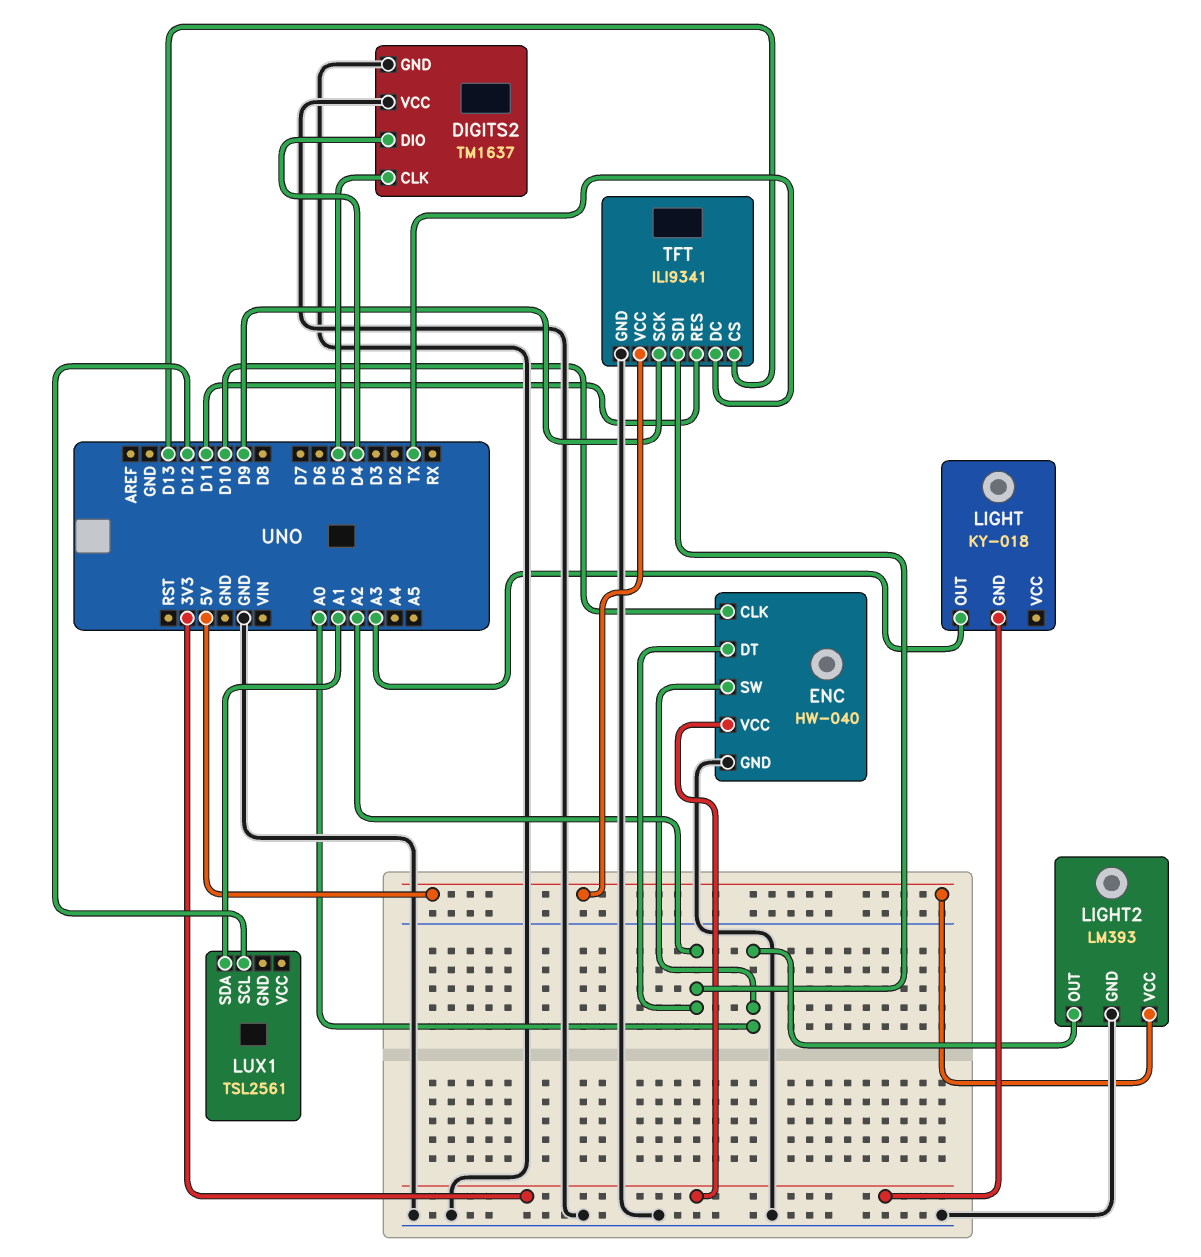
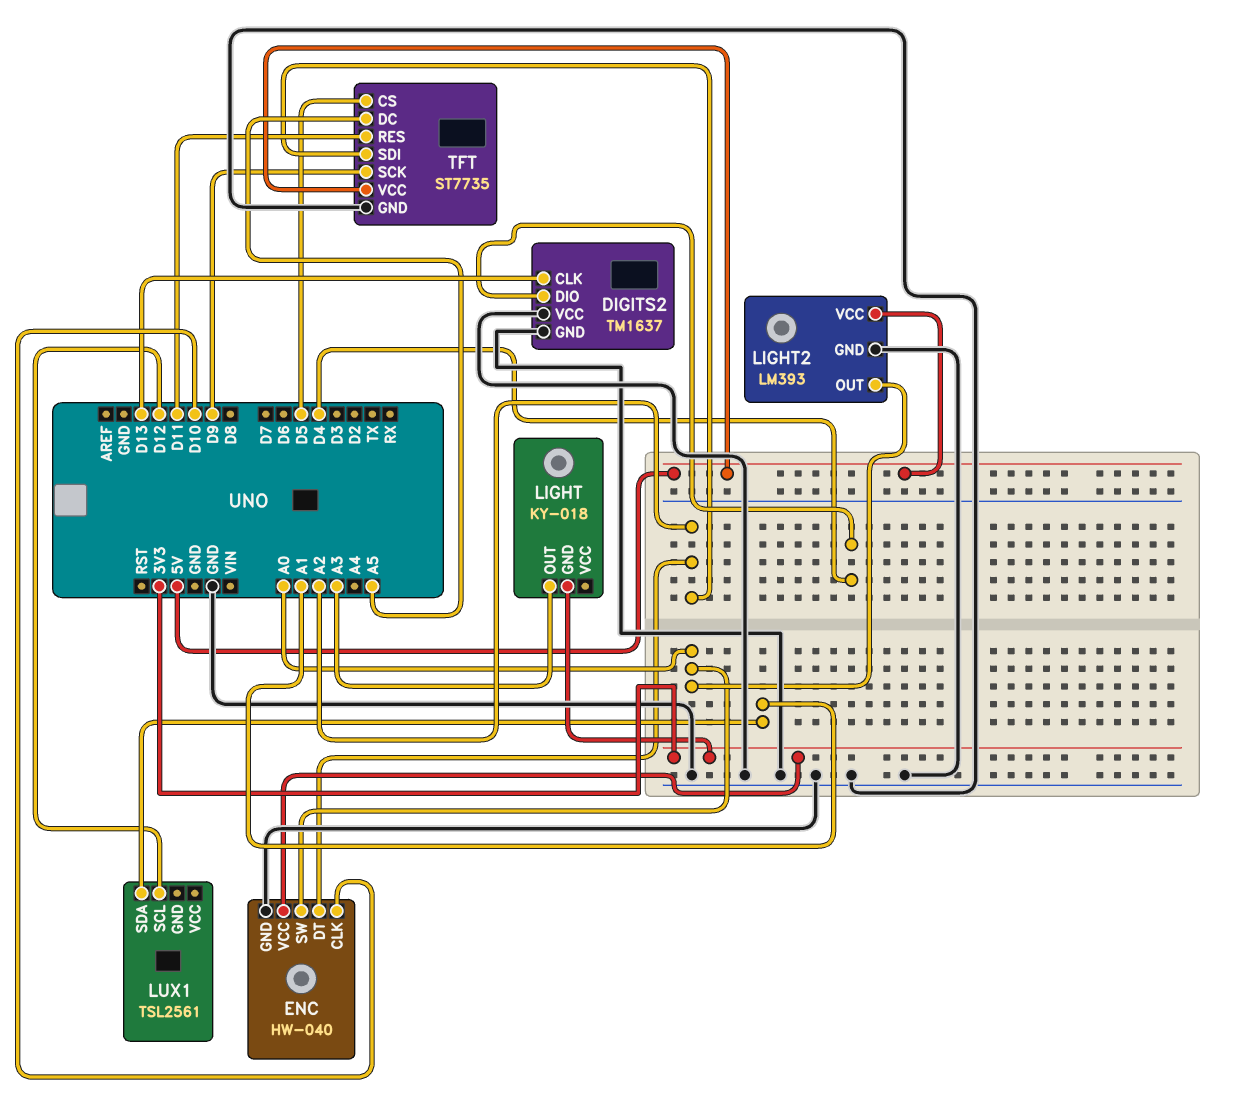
DIGITS2 pin CLK: D5 -> D13
TFT: ILI9341 -> ST7735
TFT pin CS: D13 -> D5
TFT pin DC: TX -> A5

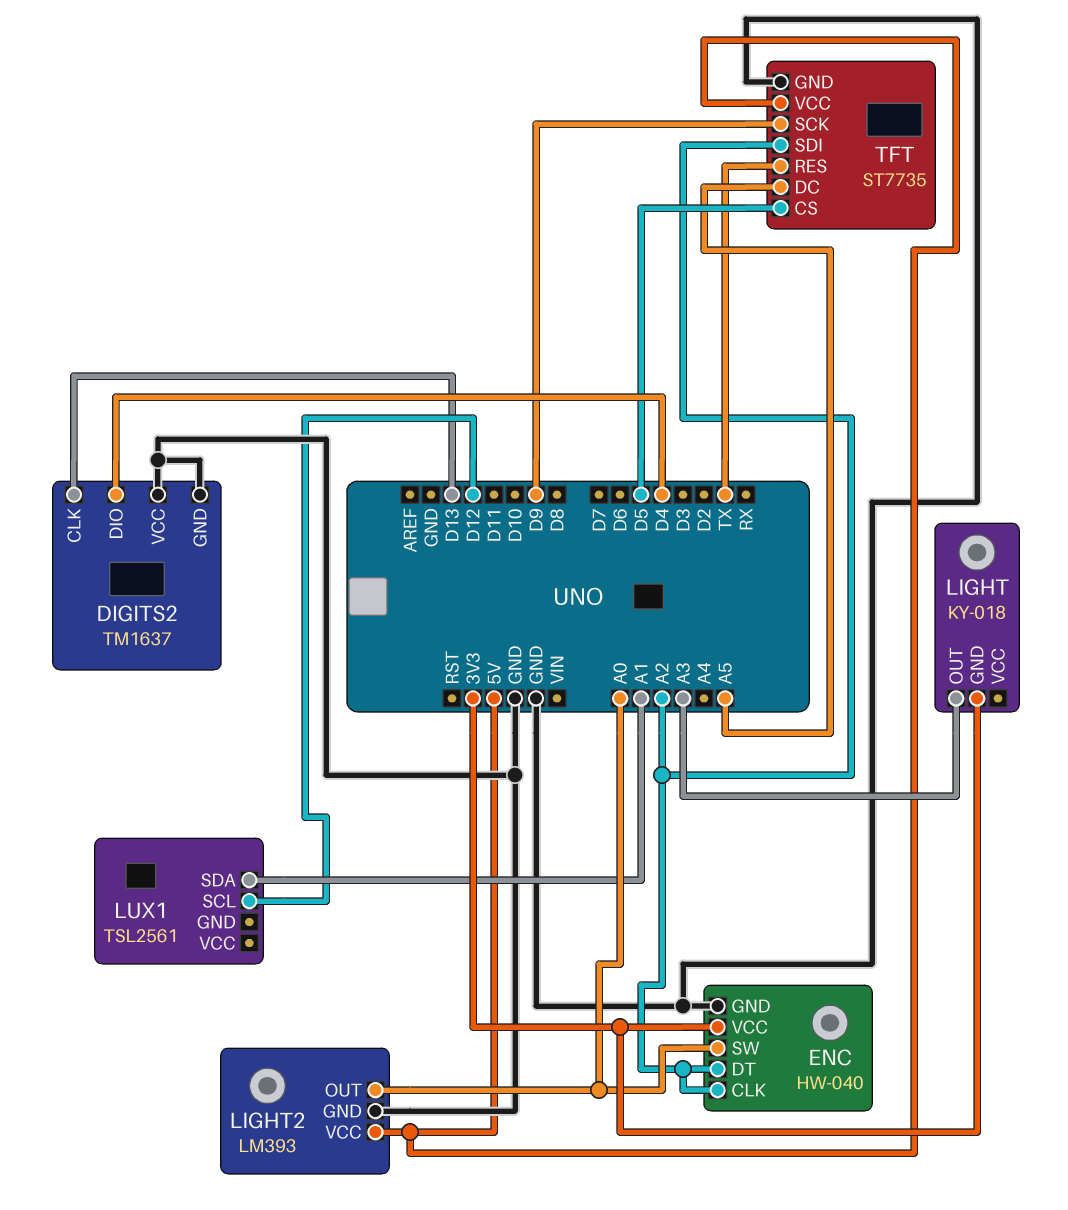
ENC pin CLK: D10 -> A2
TFT pin RES: D11 -> TX

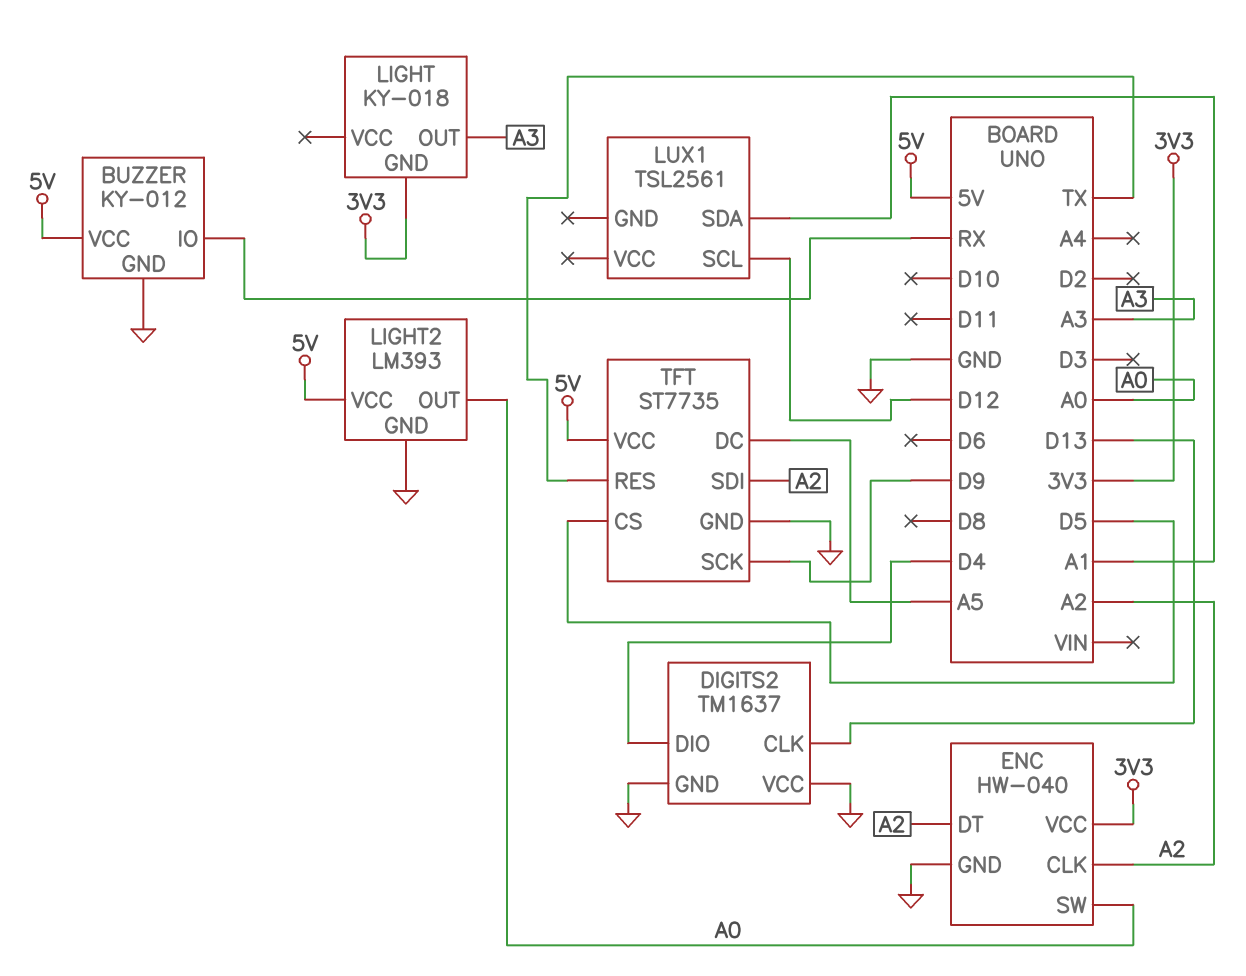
BUZZER: none -> KY-012
BUZZER pin GND: none -> GND
BUZZER pin IO: none -> RX
BUZZER pin VCC: none -> 5V

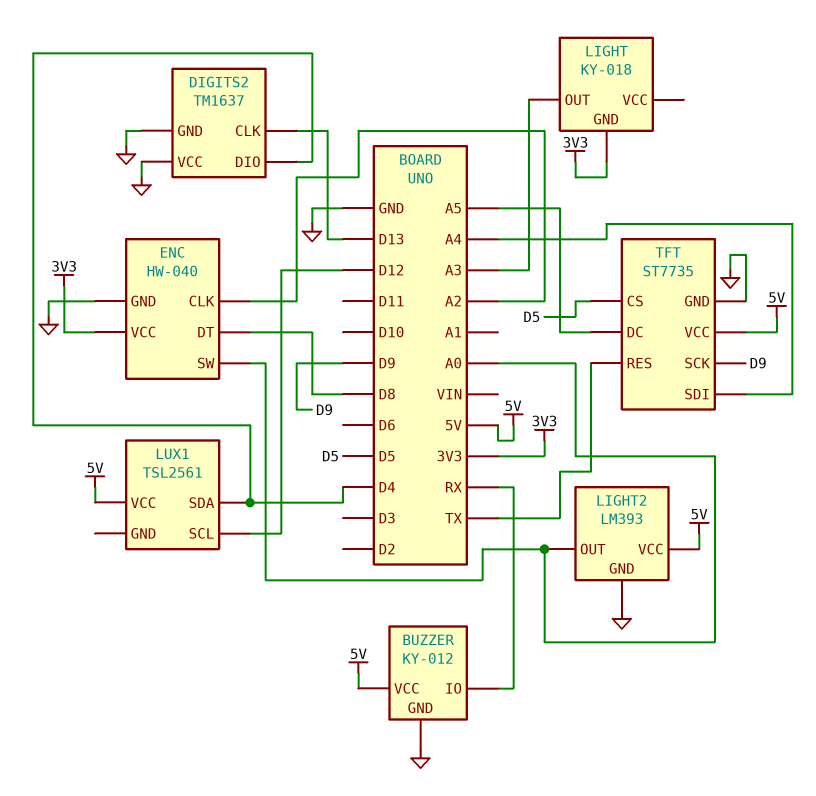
ENC pin DT: A2 -> D8
LUX1 pin SDA: A1 -> D4
LUX1 pin VCC: none -> 5V
TFT pin SDI: A2 -> A4

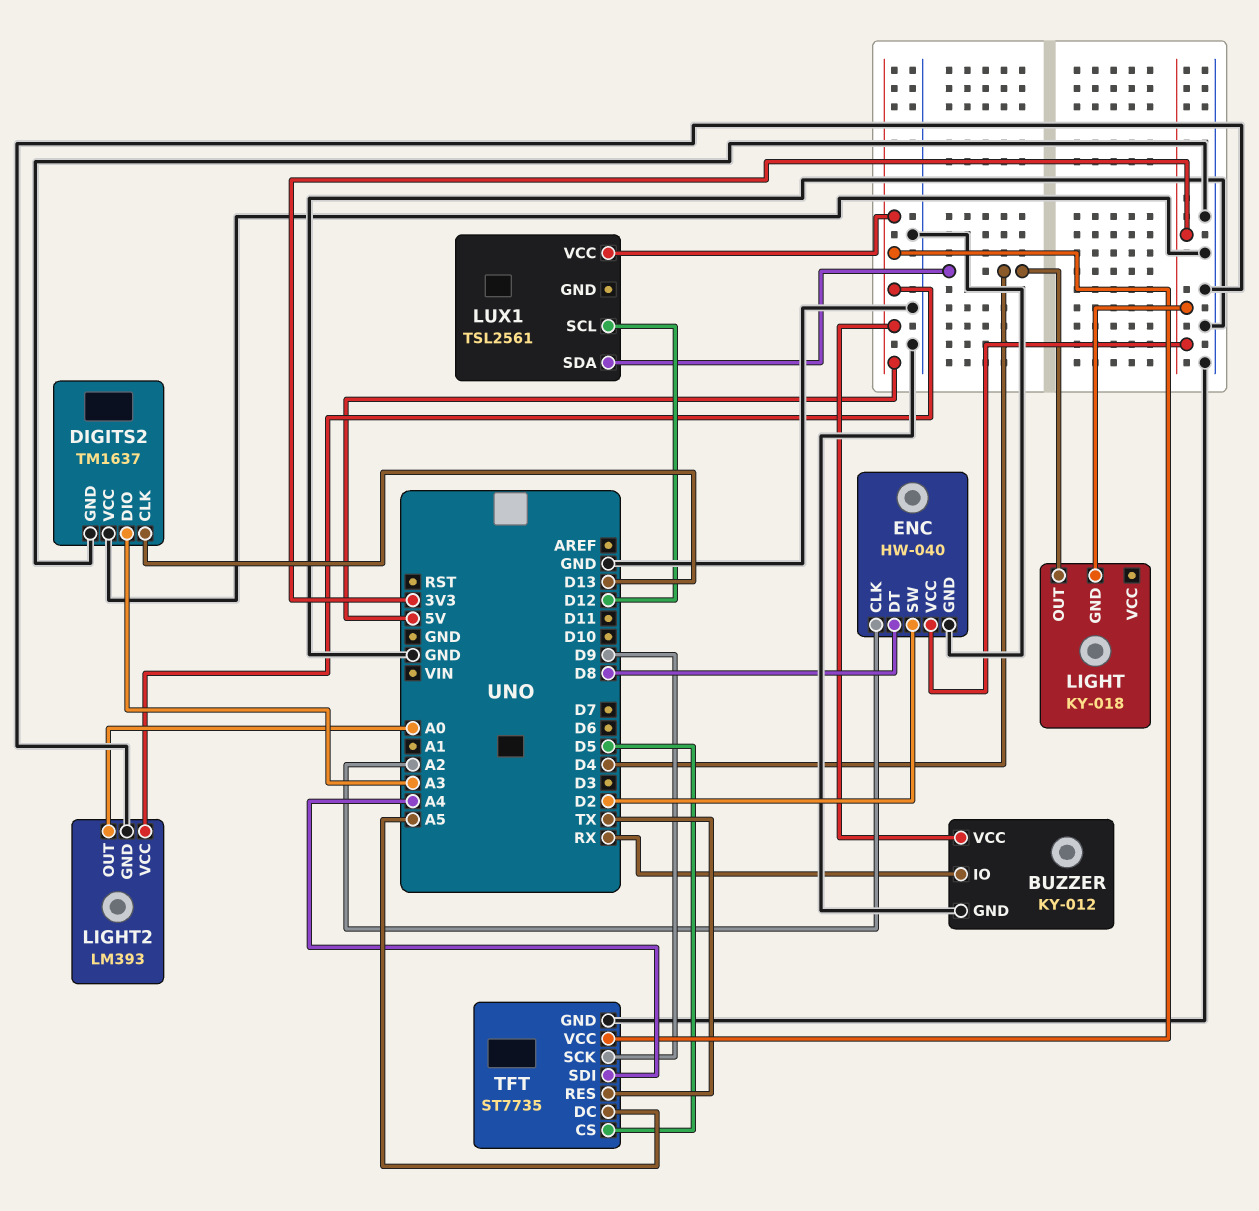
DIGITS2 pin DIO: D4 -> A3
ENC pin SW: A0 -> D2
LIGHT pin OUT: A3 -> D4

